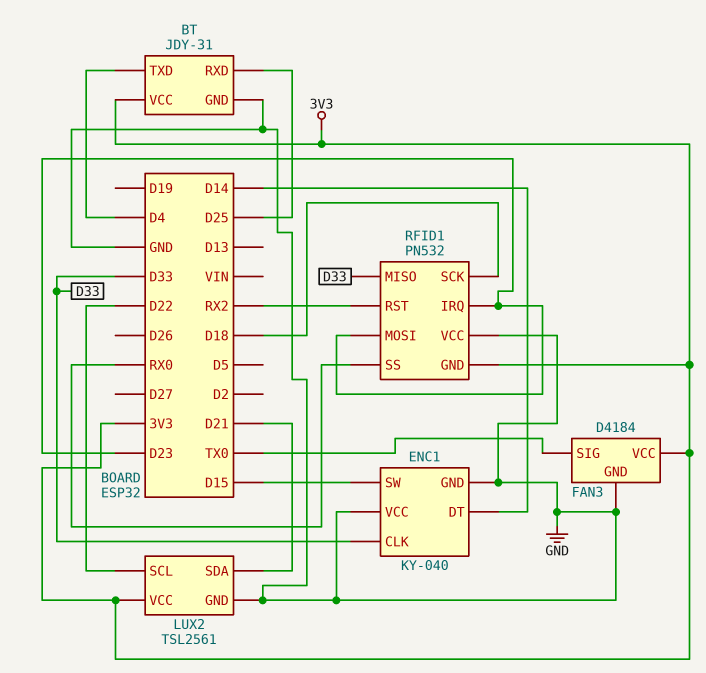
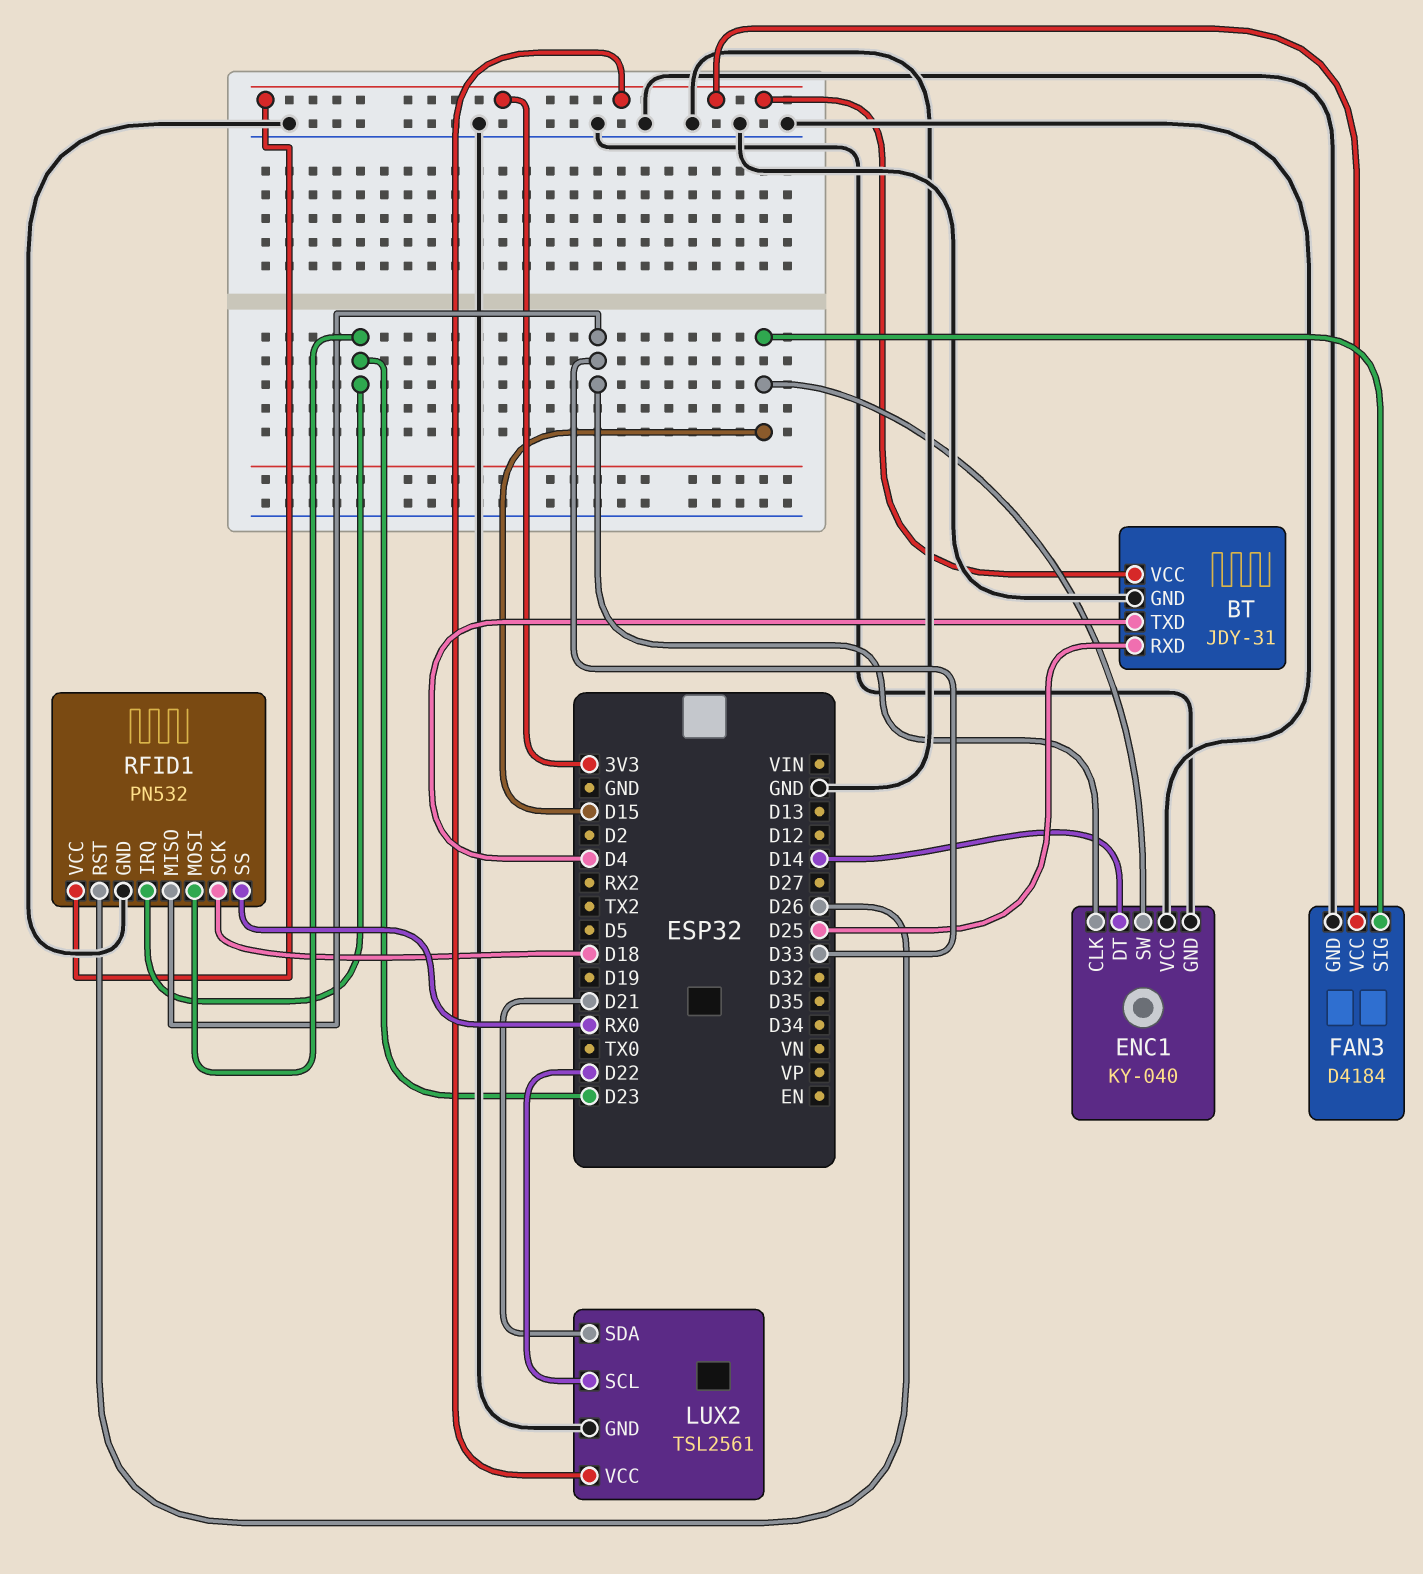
FAN3 pin SIG: TX0 -> D15
RFID1 pin GND: 3V3 -> GND
RFID1 pin RST: RX2 -> D26
RFID1 pin VCC: GND -> 3V3

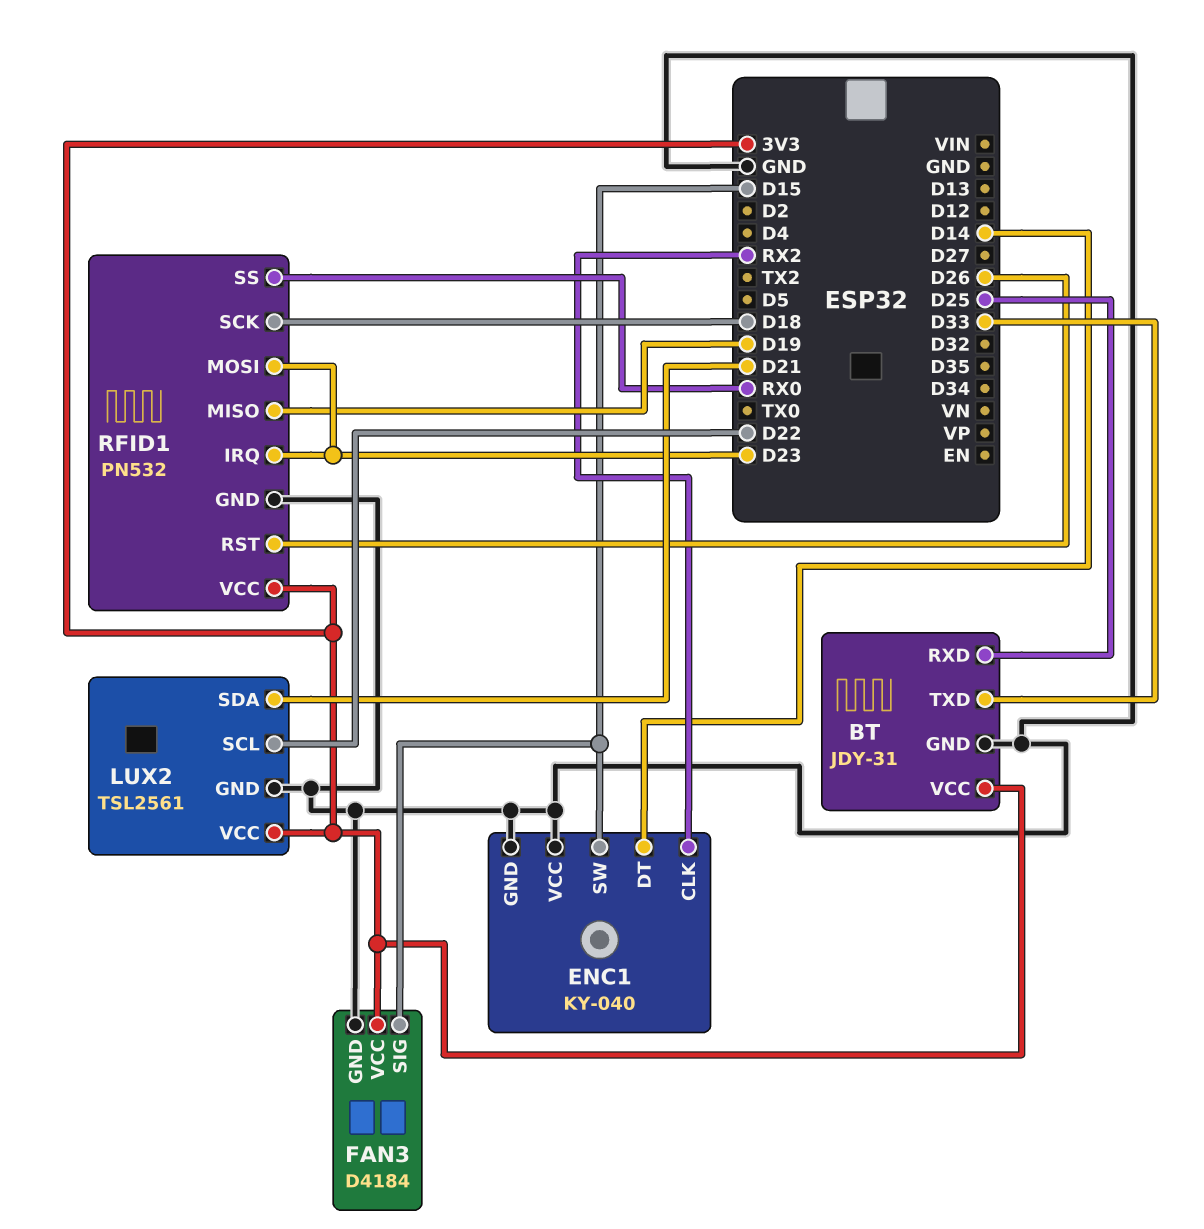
BT pin TXD: D4 -> D33
ENC1 pin CLK: D33 -> RX2
RFID1 pin MISO: D33 -> D19

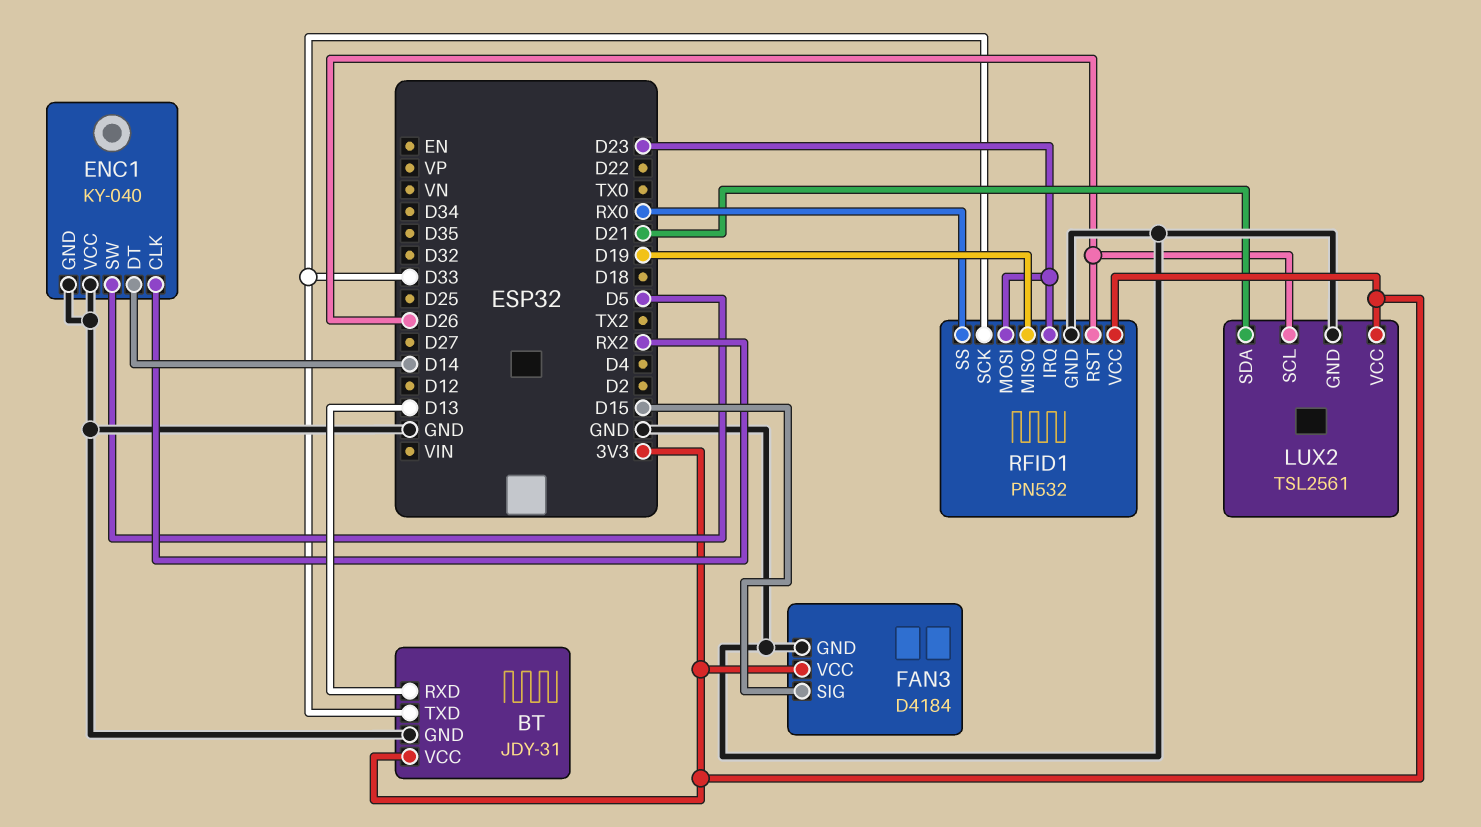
BT pin RXD: D25 -> D13
ENC1 pin SW: D15 -> D5
LUX2 pin SCL: D22 -> D26
RFID1 pin SCK: D18 -> D33

